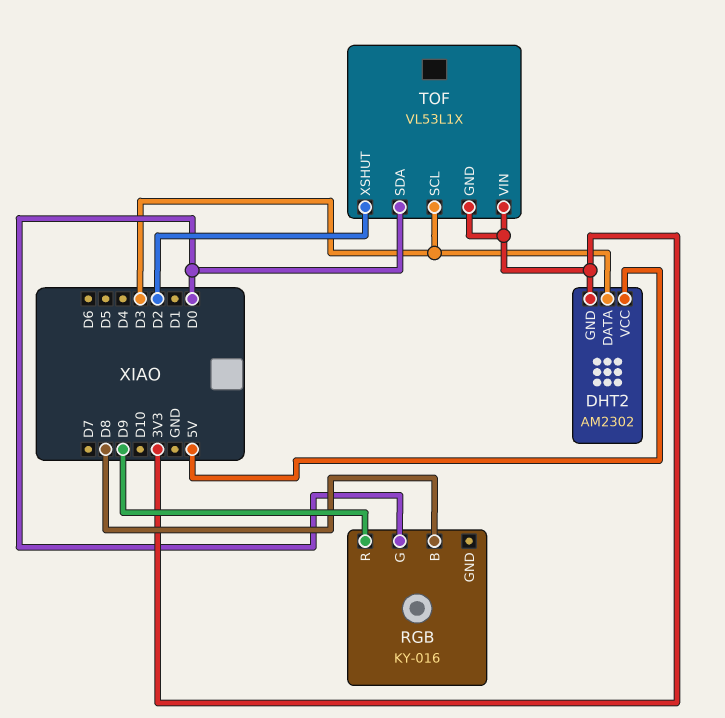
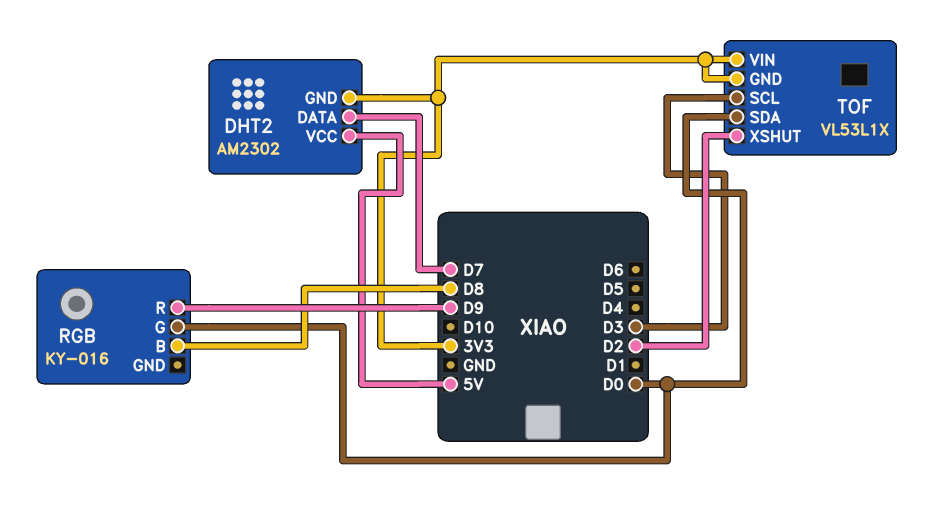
DHT2 pin DATA: D3 -> D7

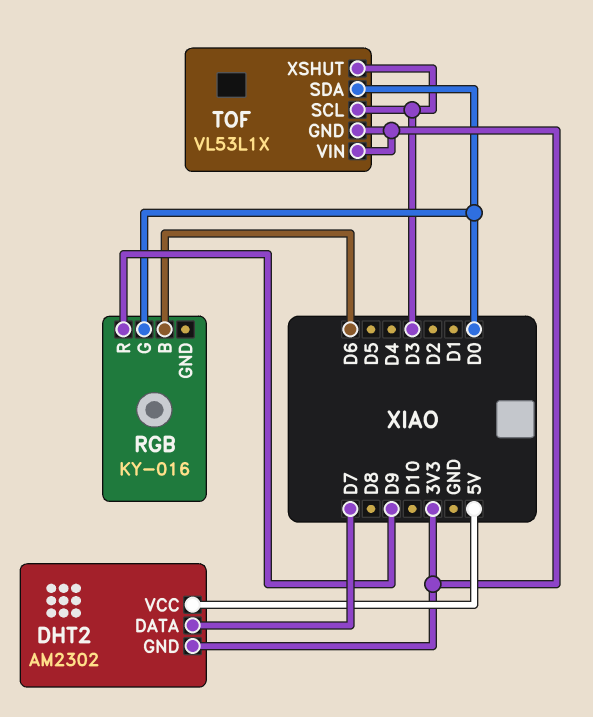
RGB pin B: D8 -> D6
TOF pin XSHUT: D2 -> D3

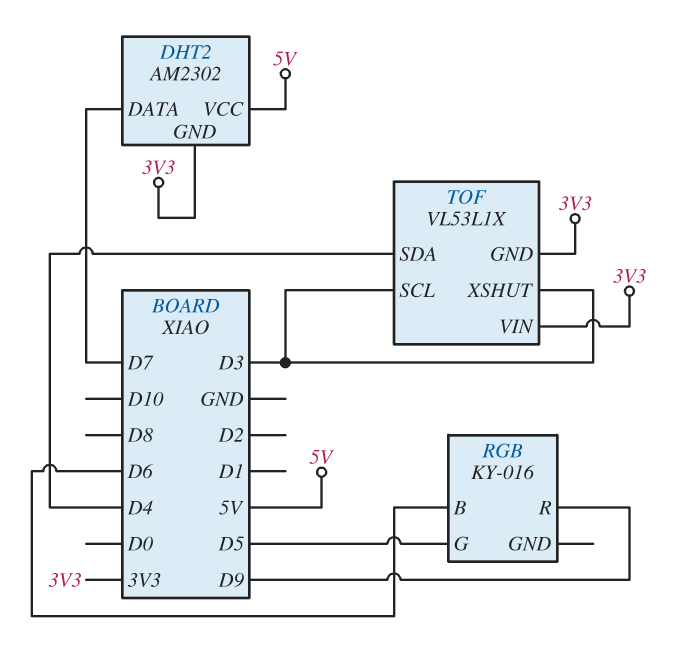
RGB pin G: D0 -> D5
TOF pin SDA: D0 -> D4

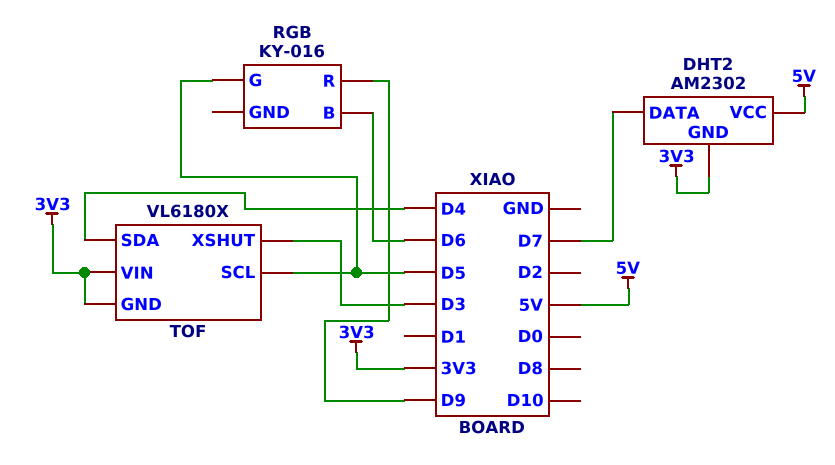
TOF: VL53L1X -> VL6180X
TOF pin SCL: D3 -> D5

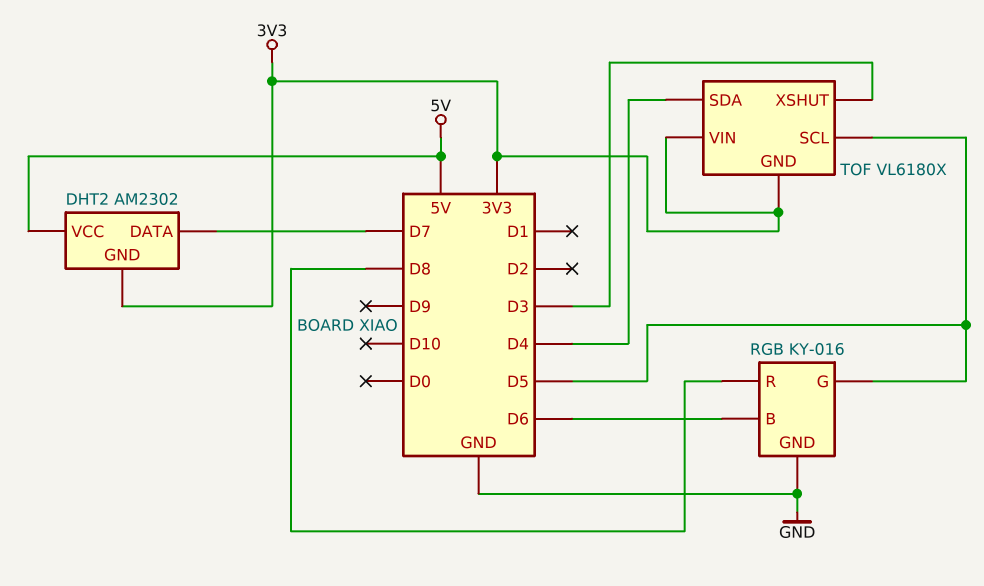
RGB pin GND: none -> GND
RGB pin R: D9 -> D8

